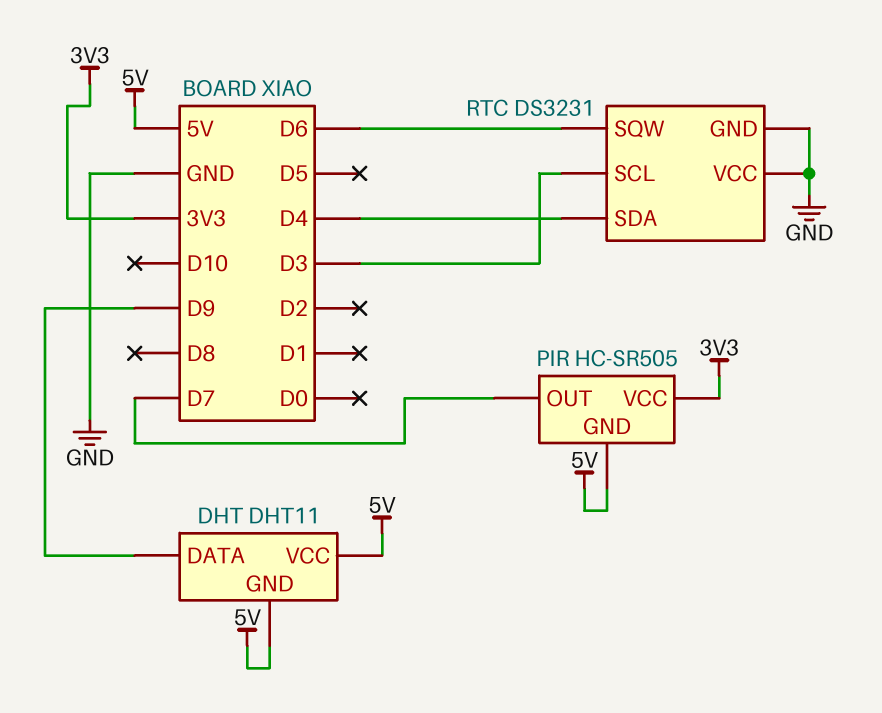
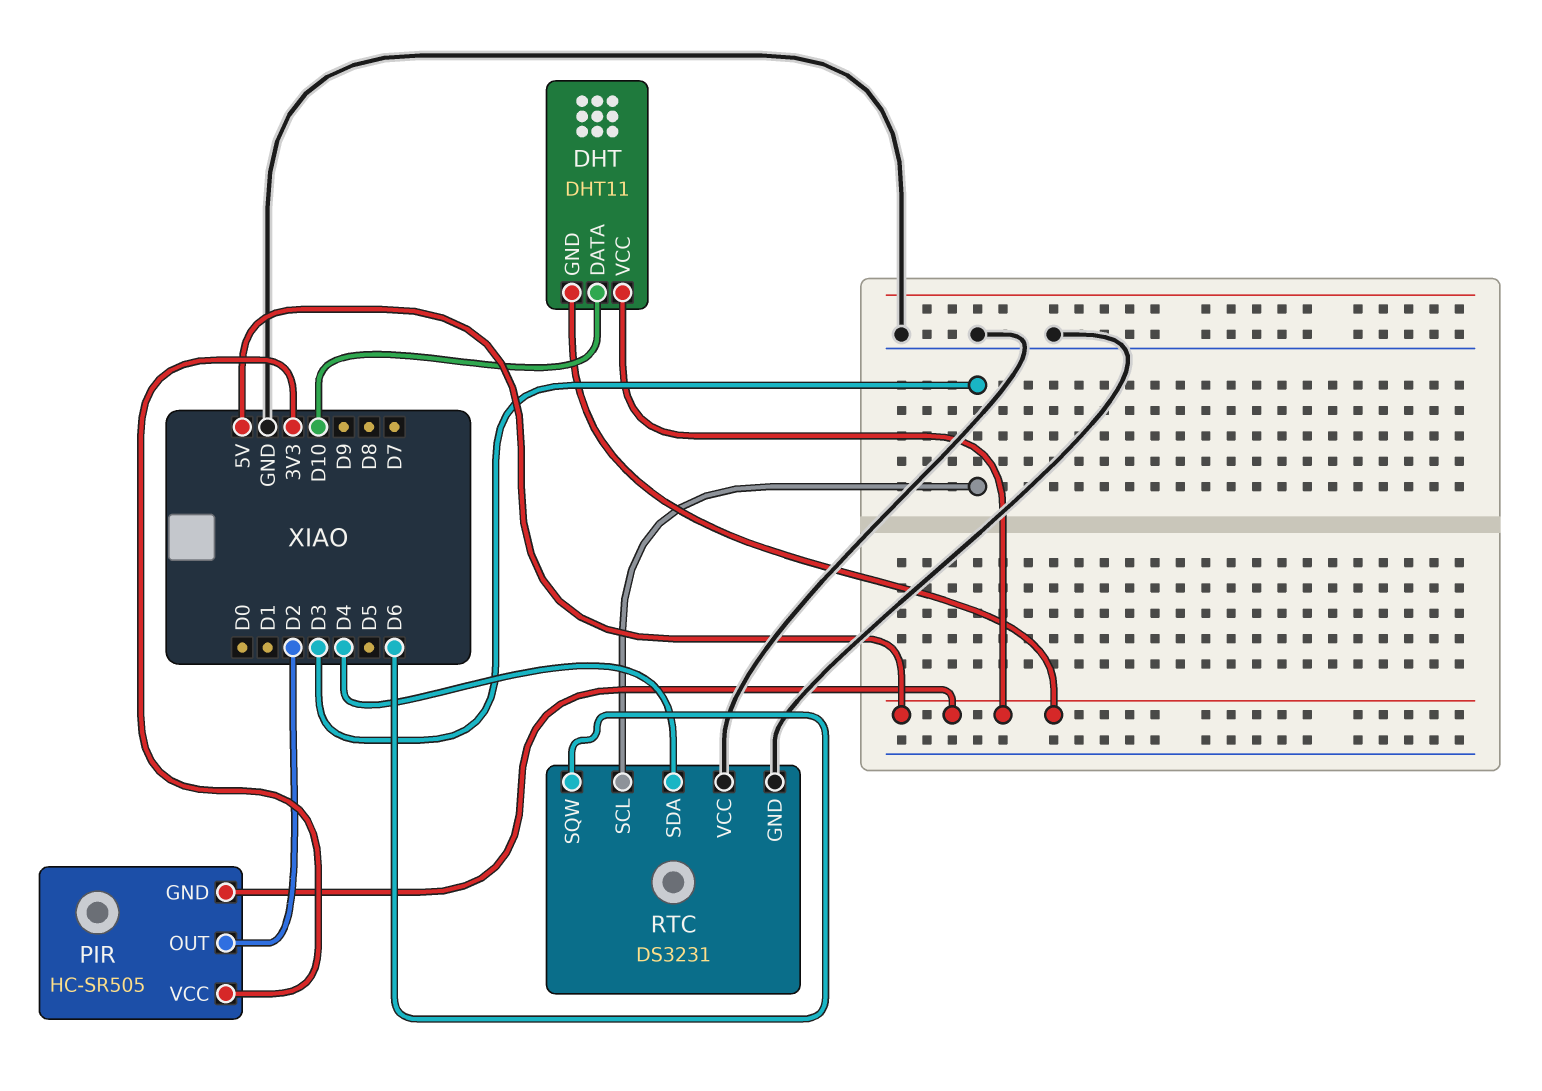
DHT pin DATA: D9 -> D10
PIR pin OUT: D7 -> D2

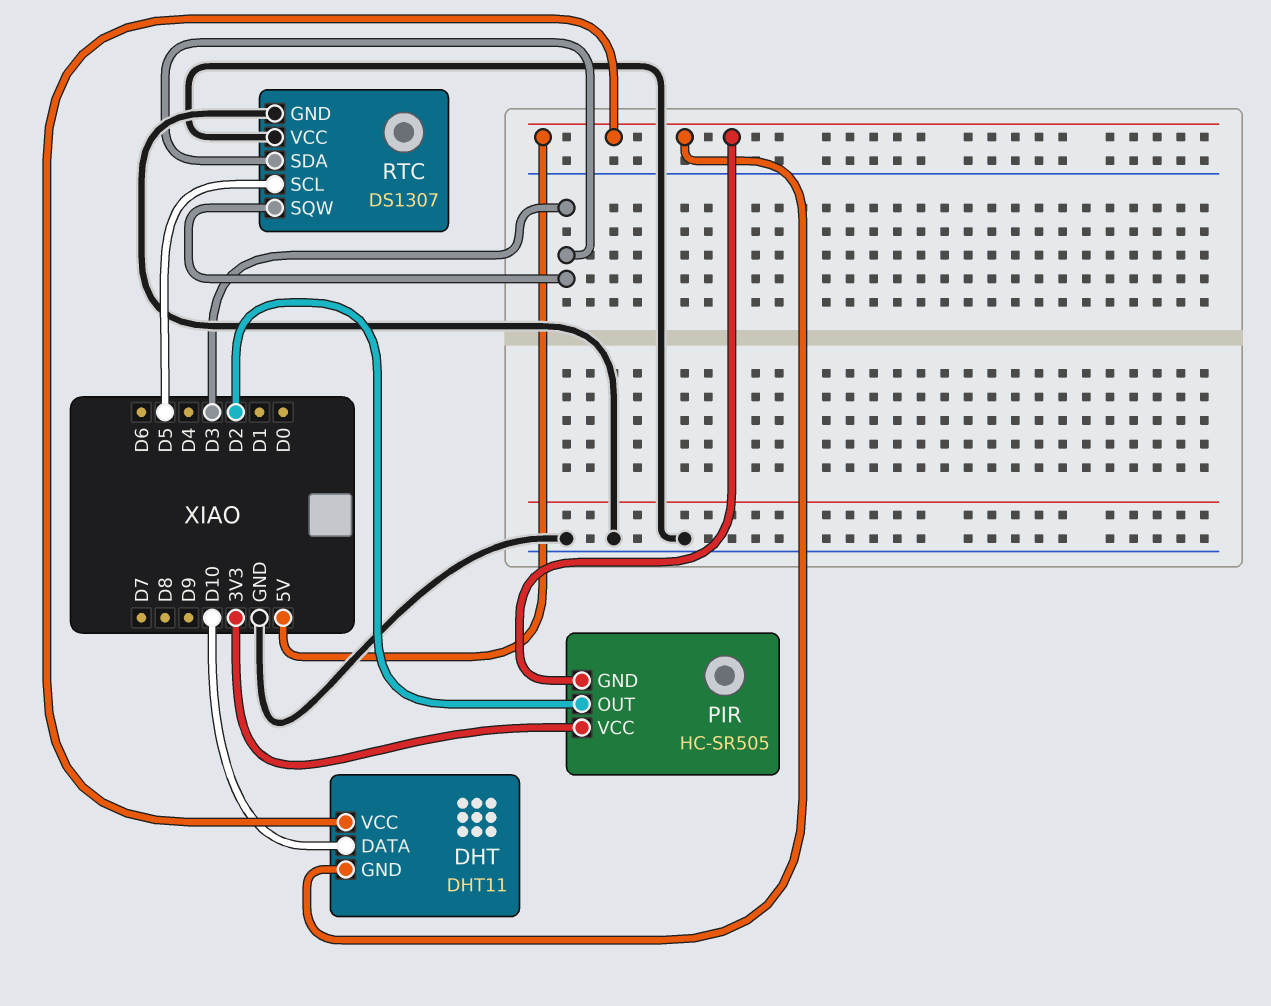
RTC: DS3231 -> DS1307
RTC pin SCL: D3 -> D5
RTC pin SDA: D4 -> D3
RTC pin SQW: D6 -> D3

